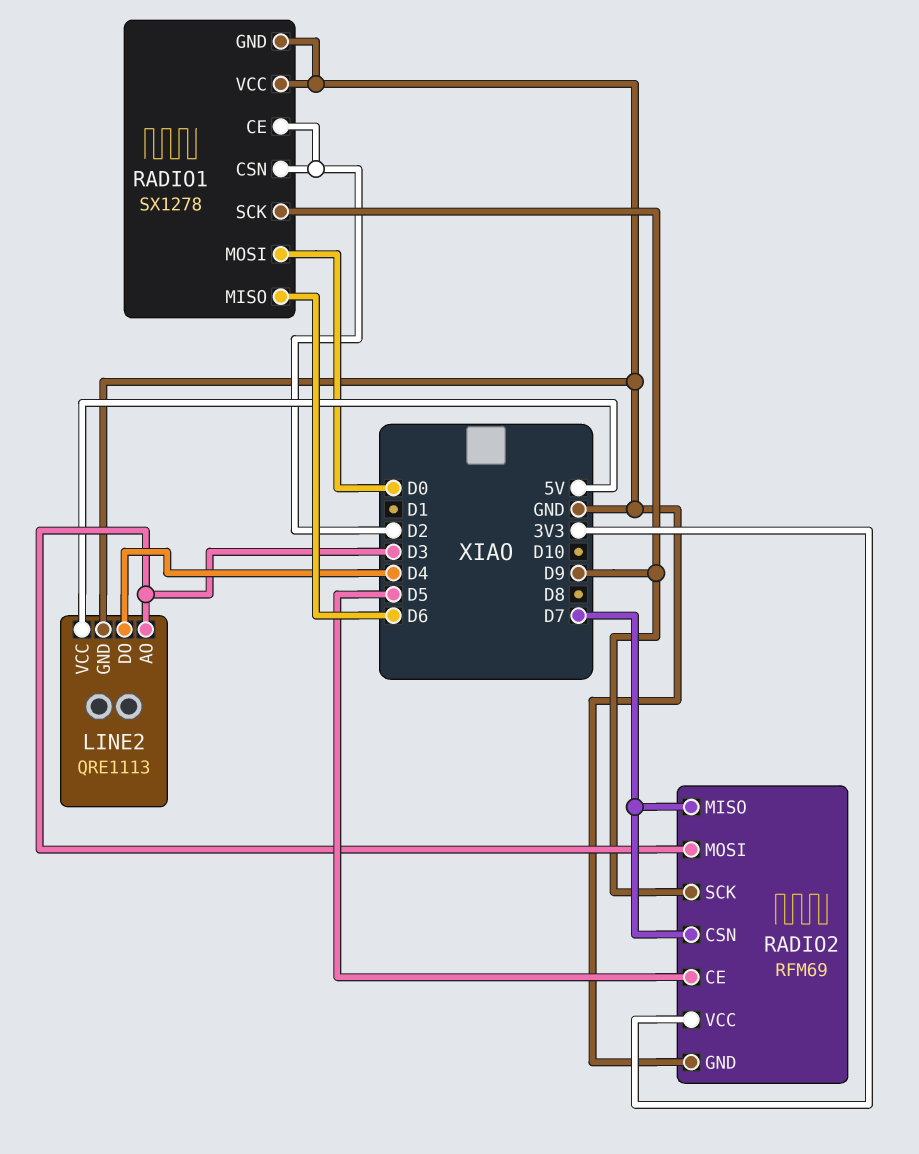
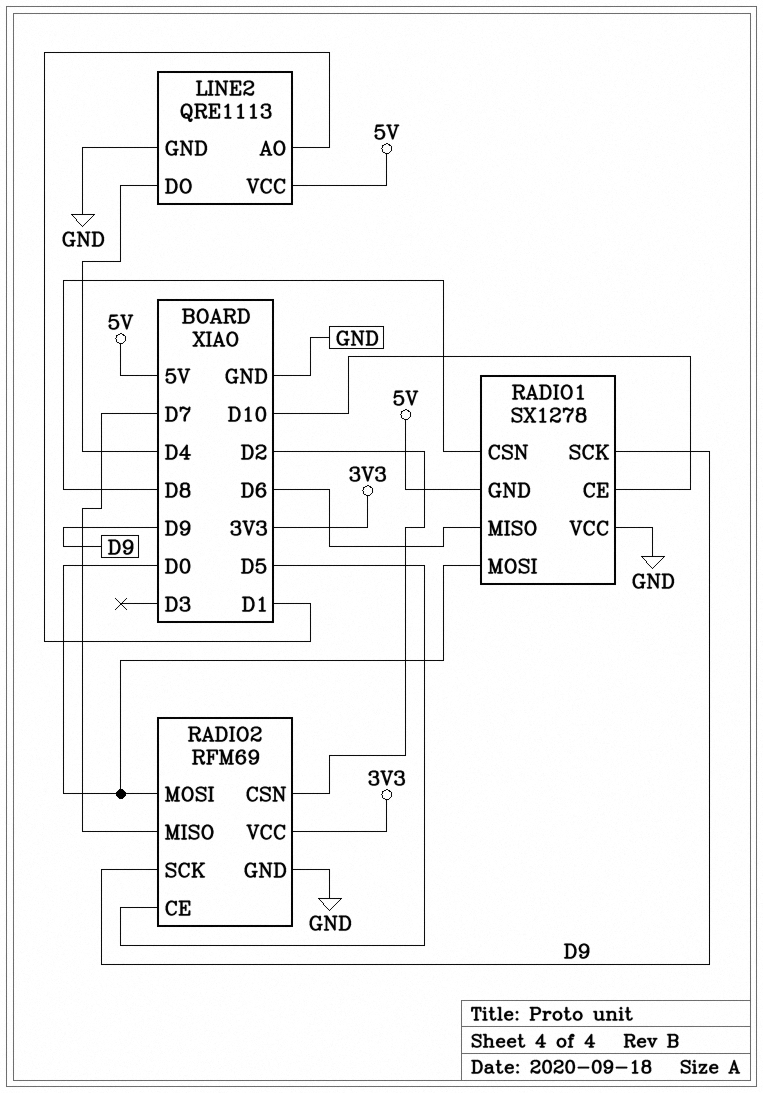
LINE2 pin AO: D3 -> D1
RADIO1 pin CE: D2 -> D10
RADIO1 pin CSN: D2 -> D8
RADIO1 pin GND: GND -> 5V
RADIO2 pin CSN: D7 -> D2
RADIO2 pin MOSI: D3 -> D0

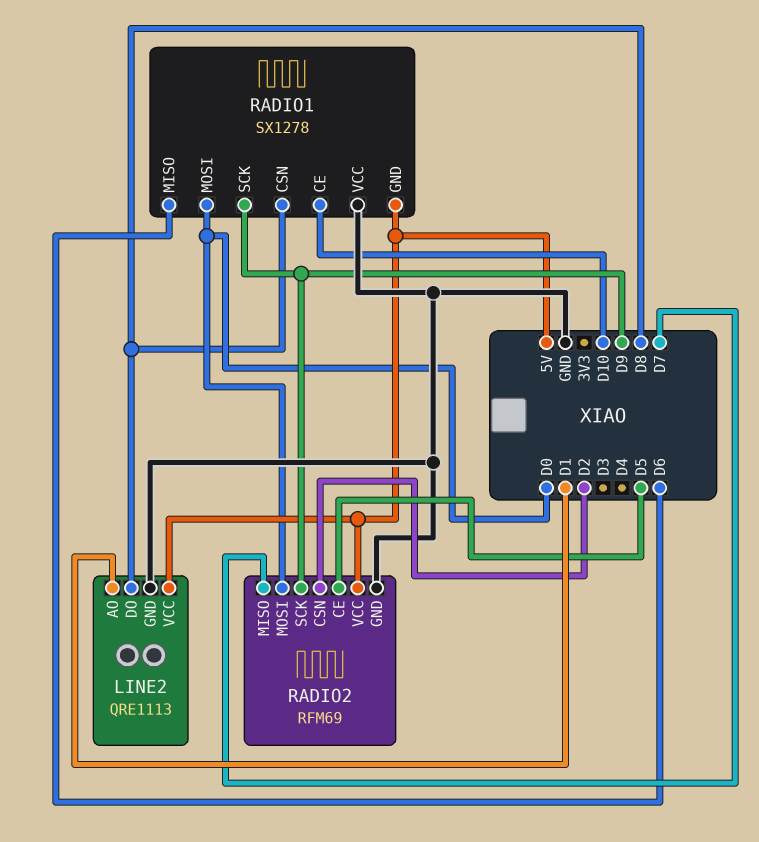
LINE2 pin DO: D4 -> D8
RADIO2 pin VCC: 3V3 -> 5V

